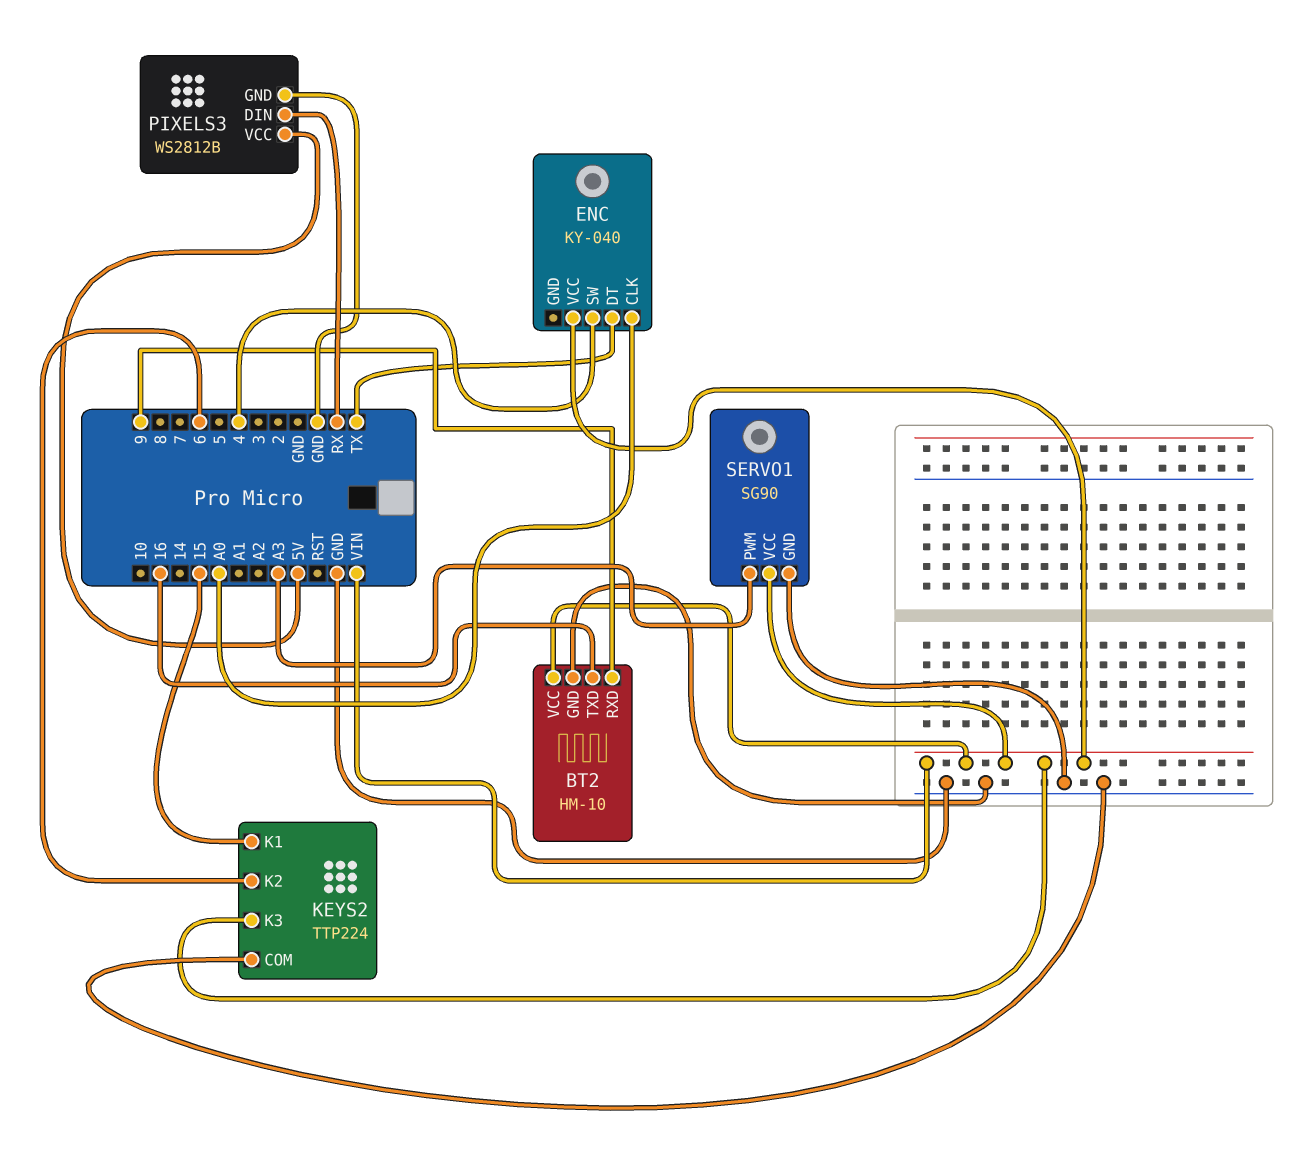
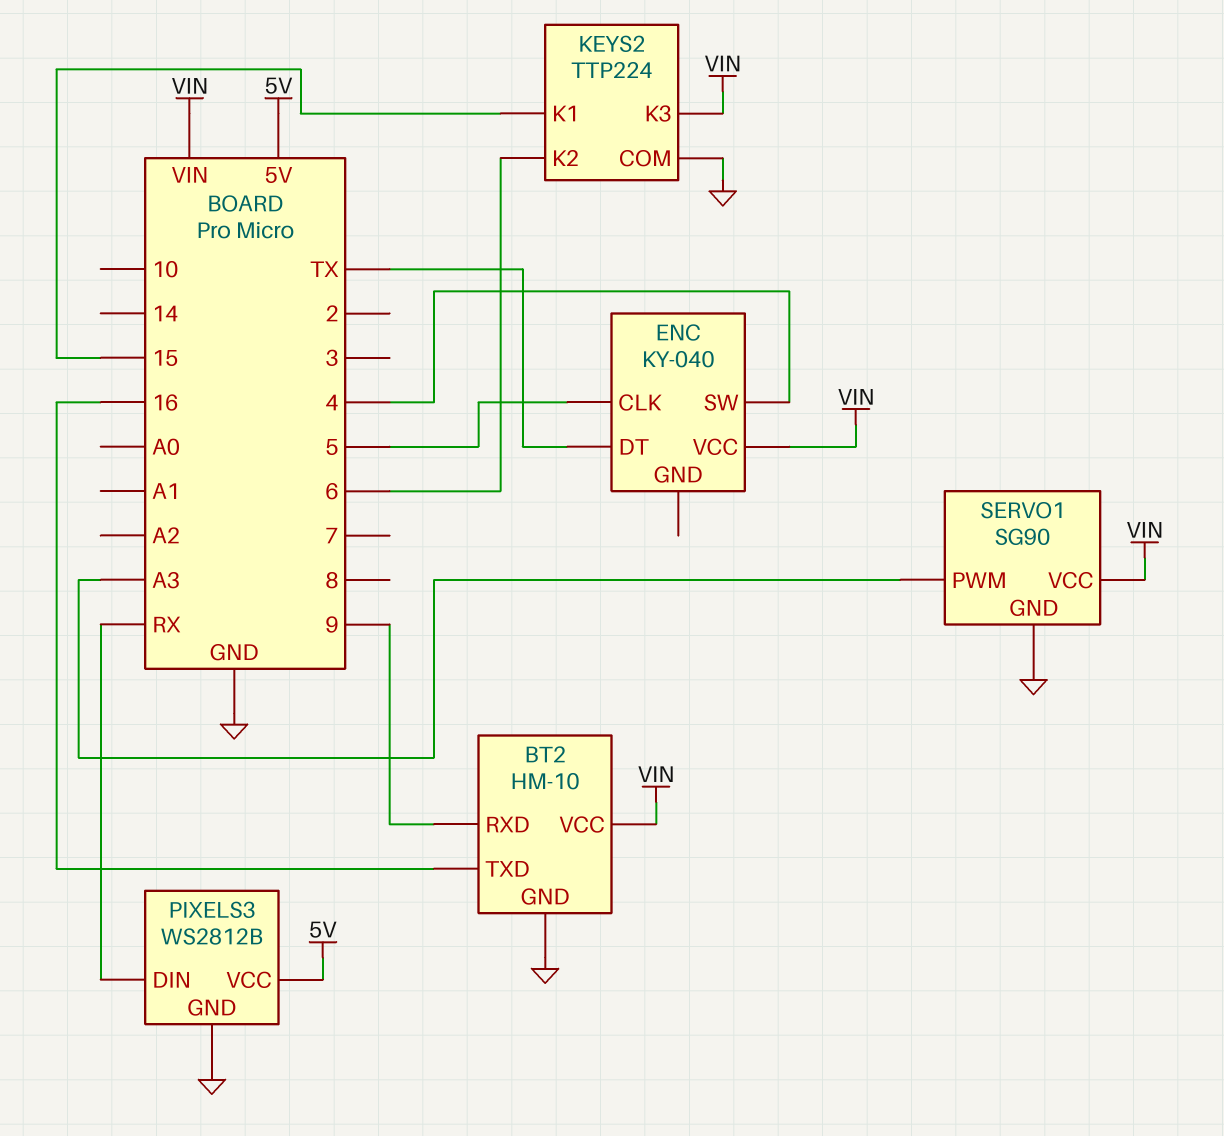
ENC pin CLK: A0 -> 5

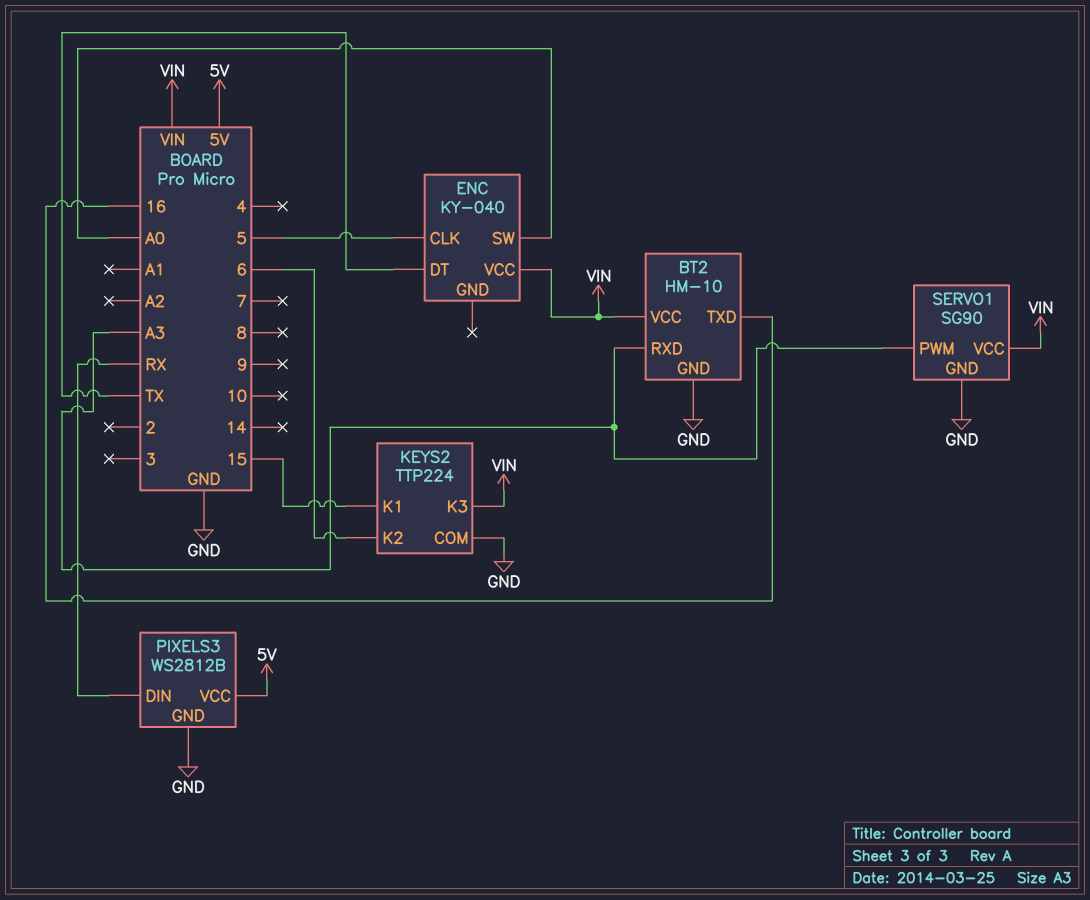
BT2 pin RXD: 9 -> A3
ENC pin SW: 4 -> A0

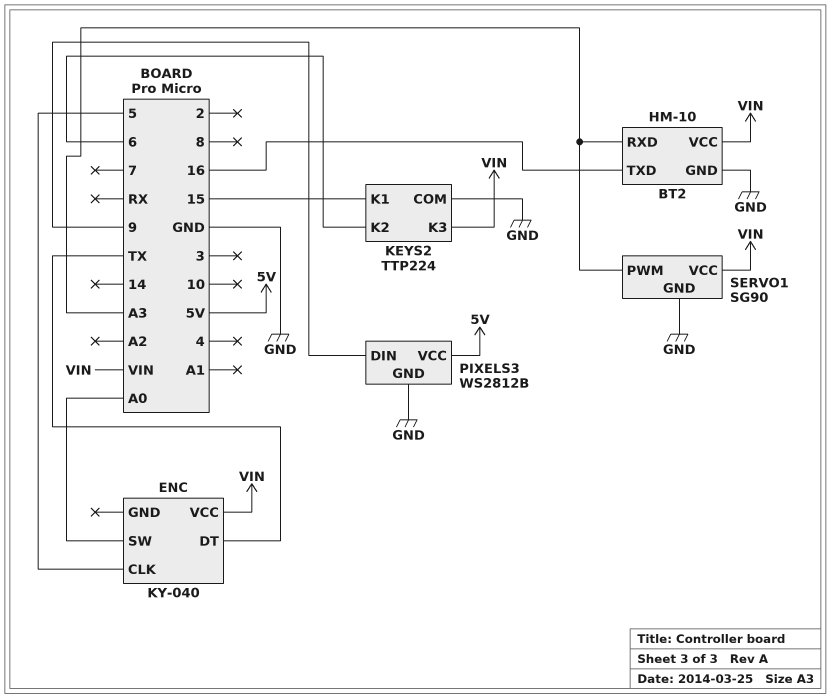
PIXELS3 pin DIN: RX -> 9

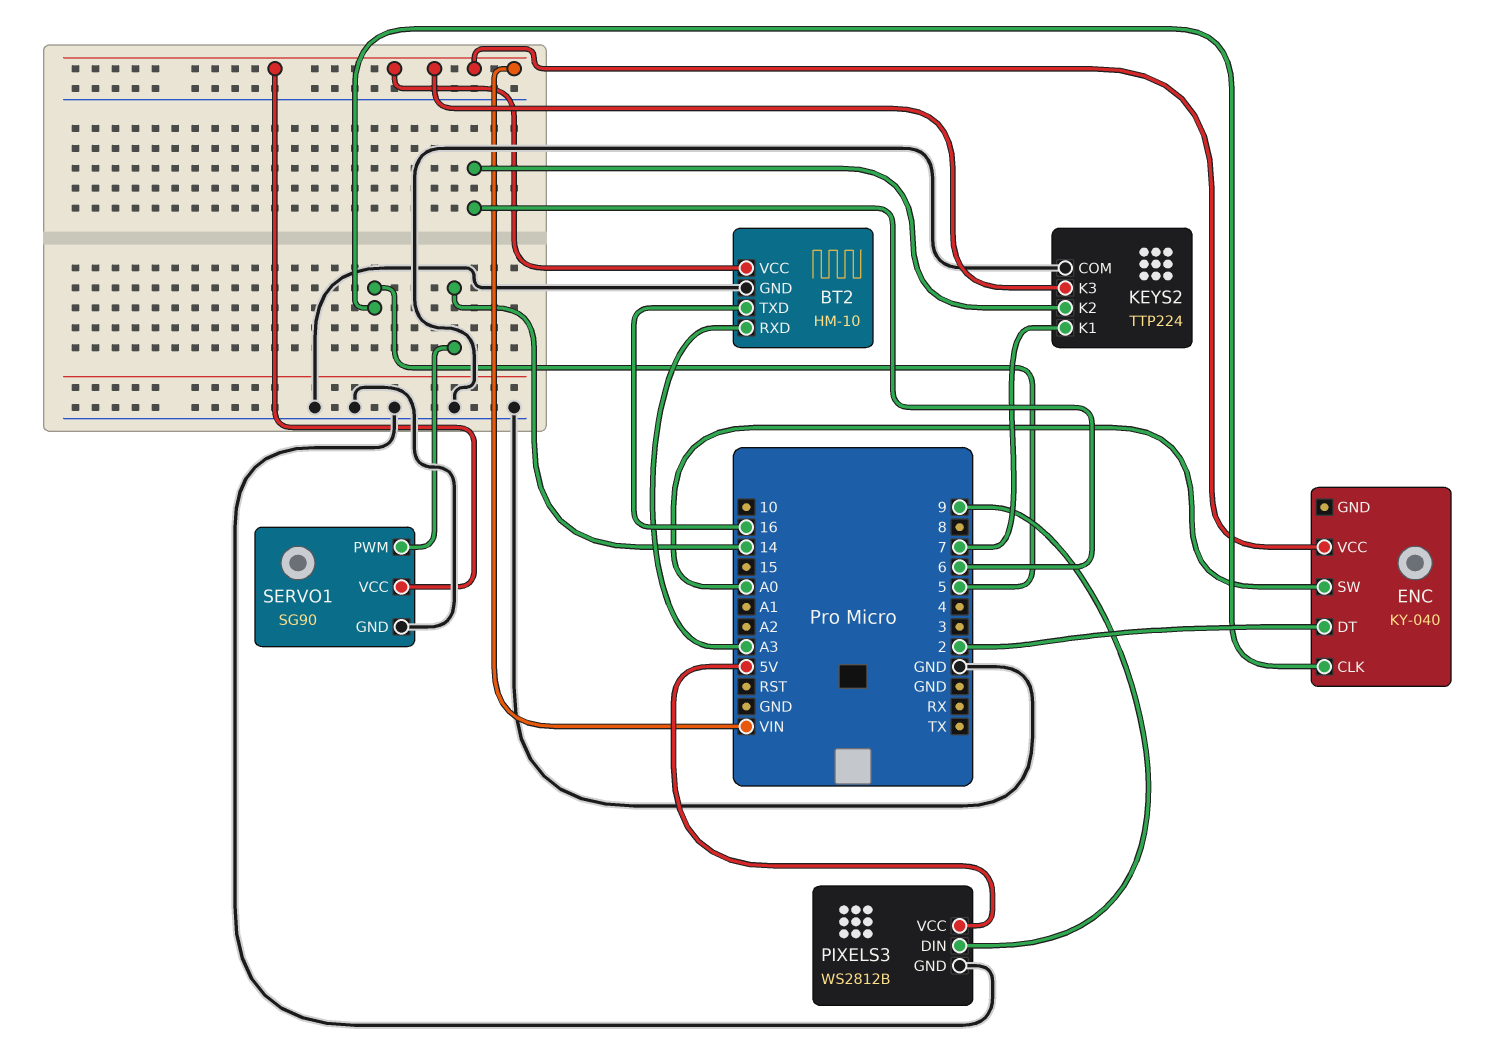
ENC pin DT: TX -> 2
KEYS2 pin K1: 15 -> 7
SERVO1 pin PWM: A3 -> 14

